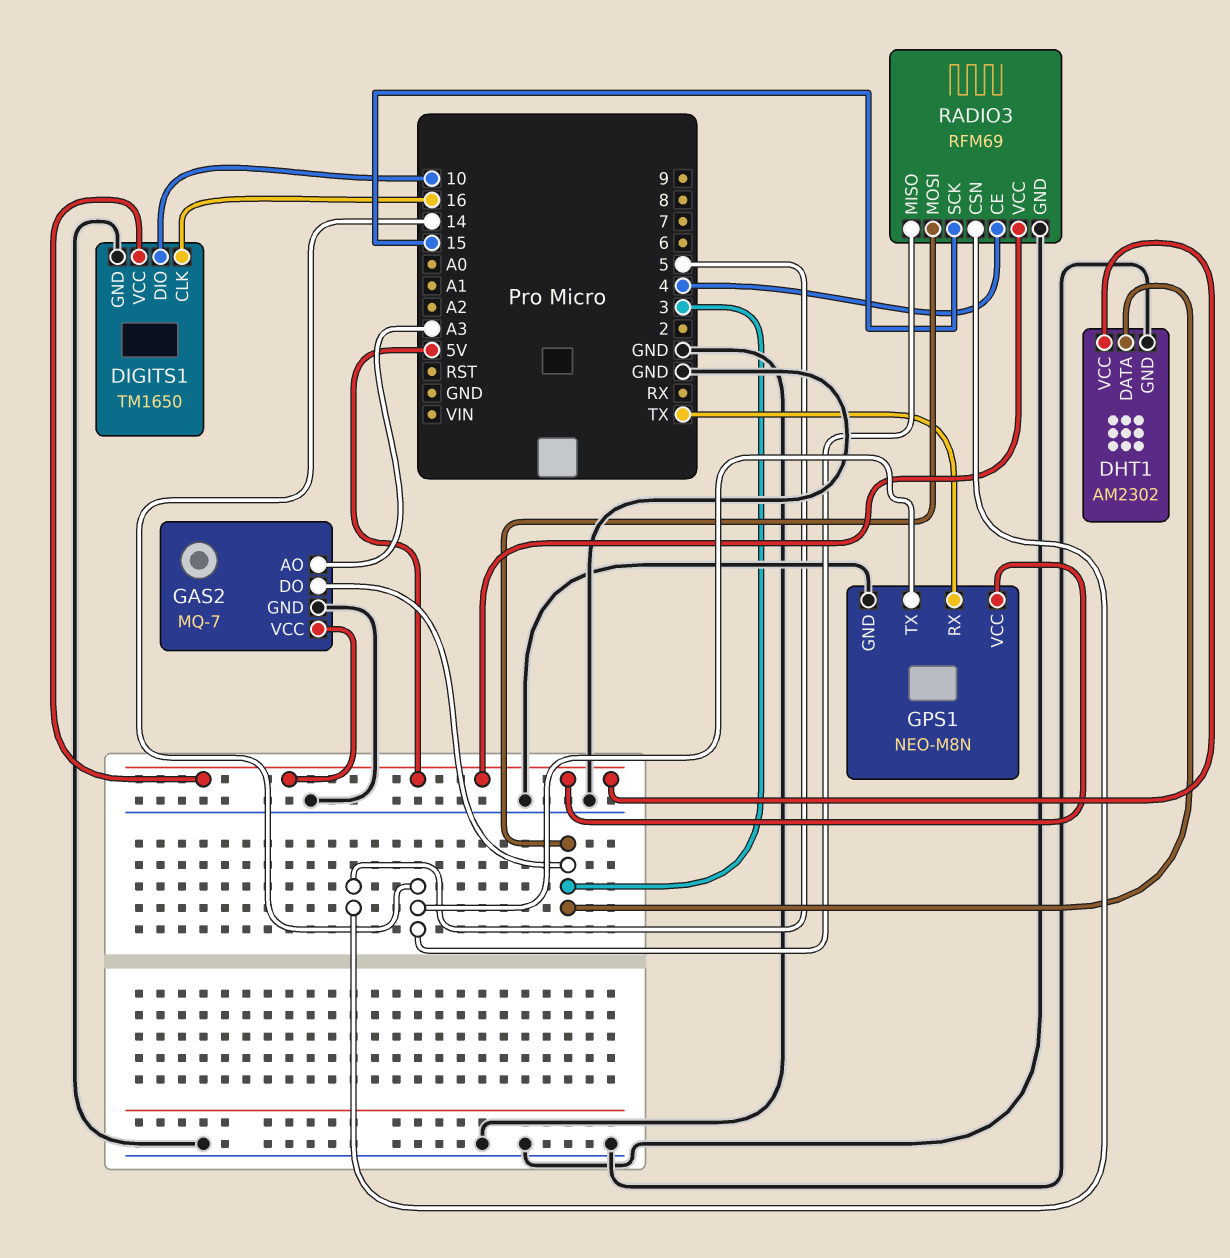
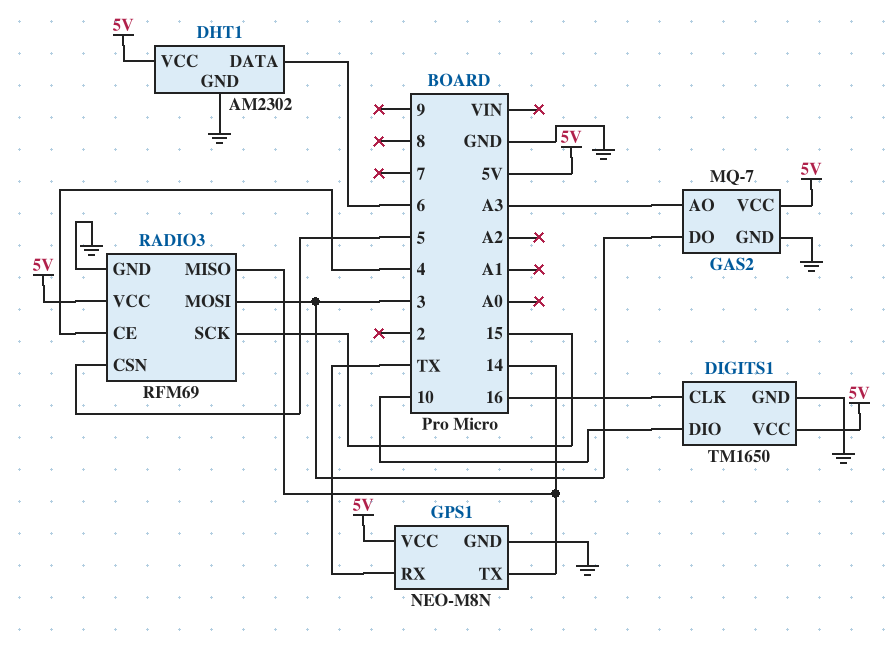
DHT1 pin DATA: 3 -> 6

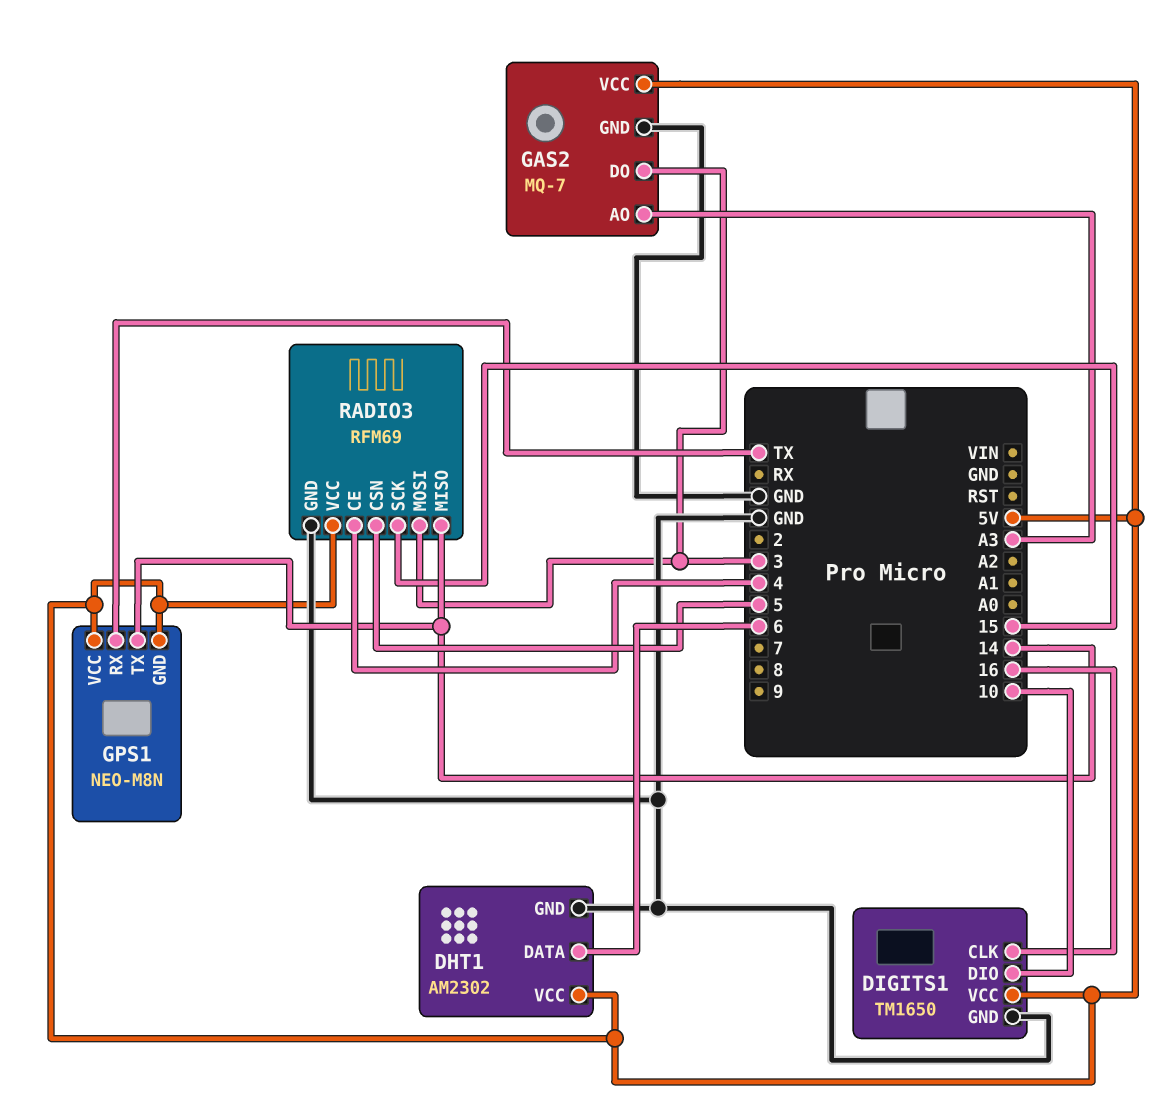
GPS1 pin GND: GND -> 5V

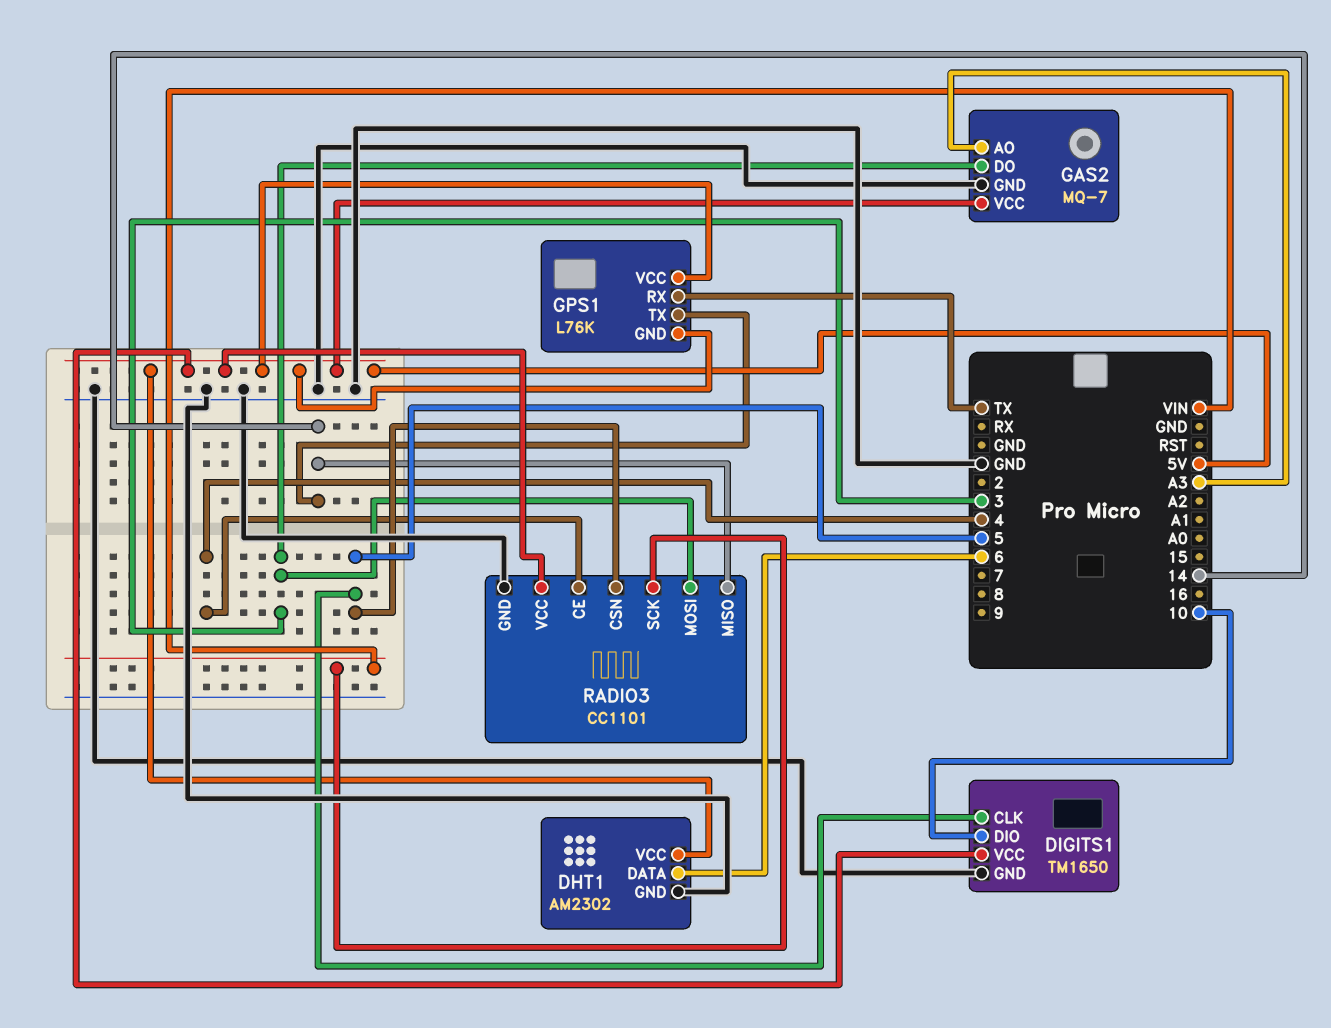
DIGITS1 pin CLK: 16 -> 5
GPS1: NEO-M8N -> L76K
RADIO3: RFM69 -> CC1101
RADIO3 pin SCK: 15 -> VIN

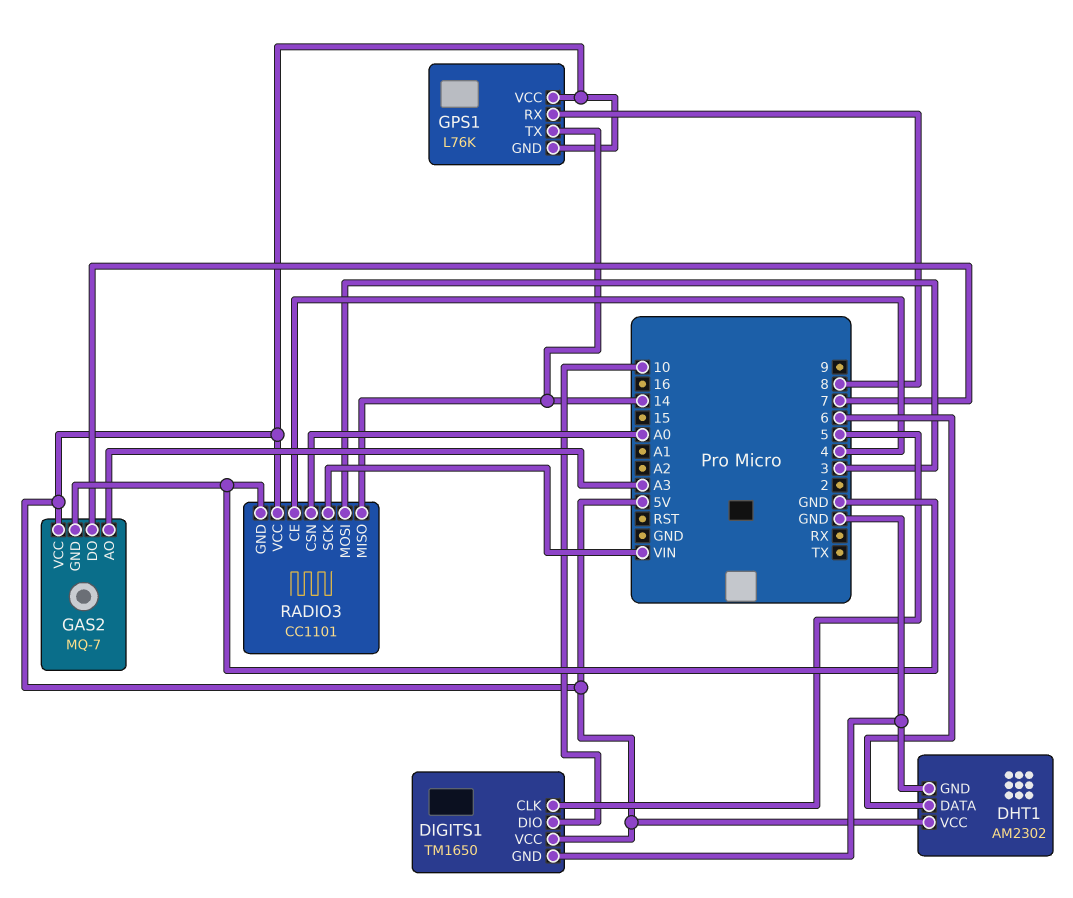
GAS2 pin DO: 3 -> 7
GPS1 pin RX: TX -> 8
RADIO3 pin CSN: 5 -> A0

